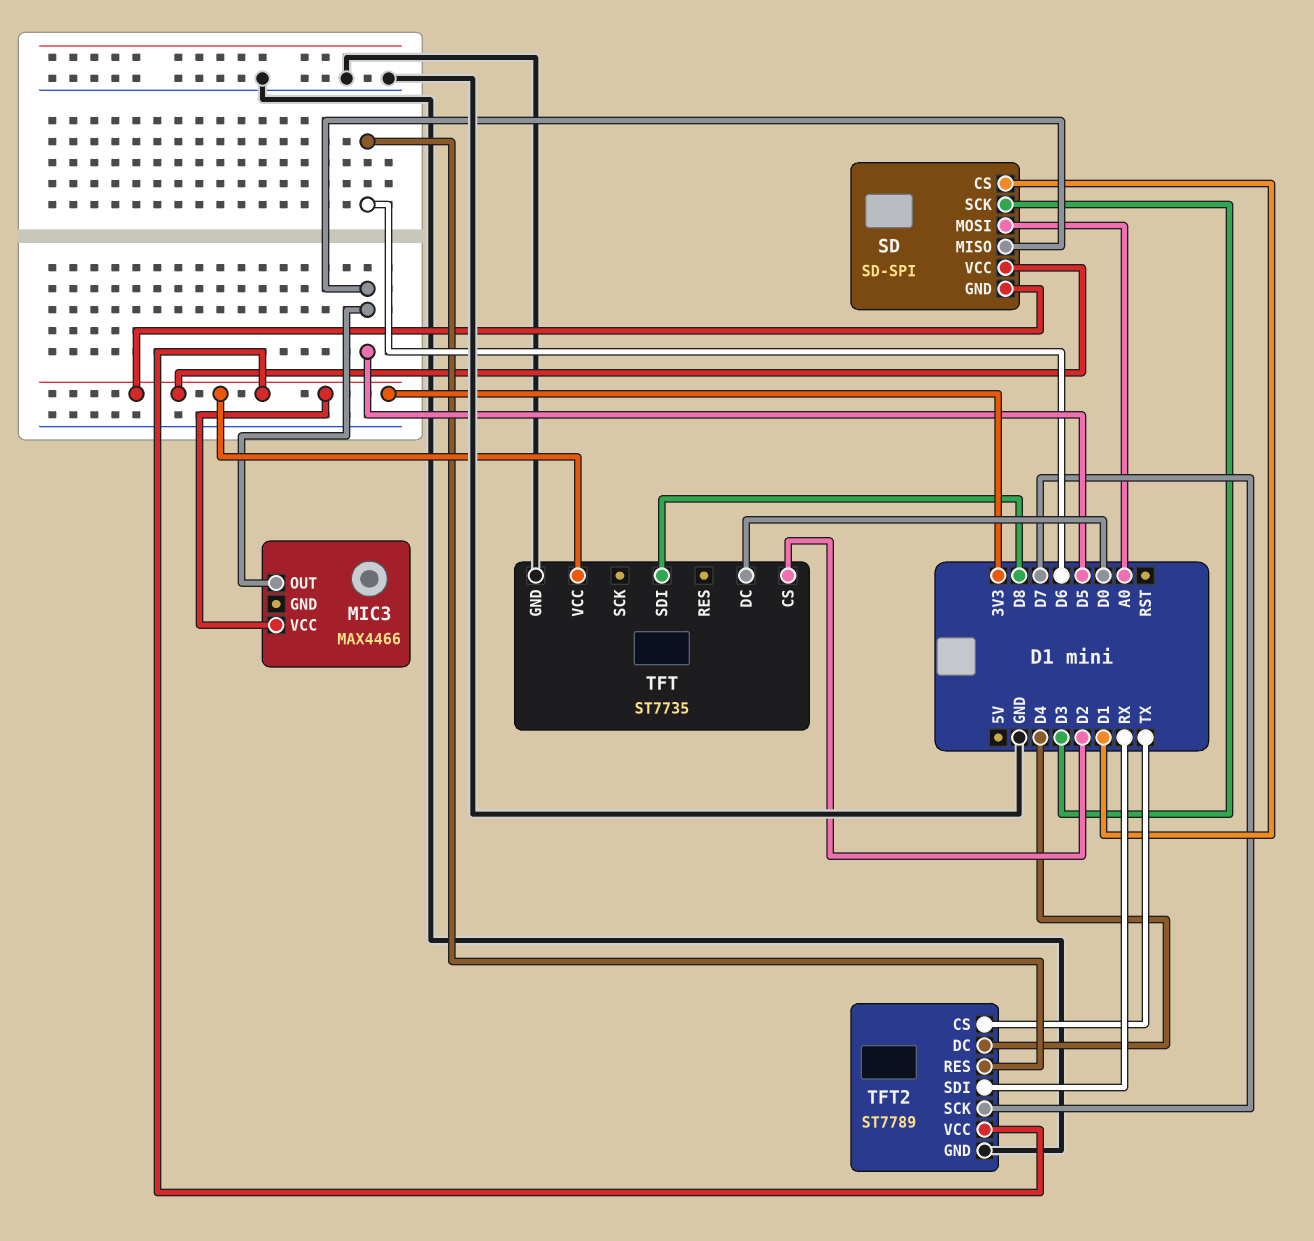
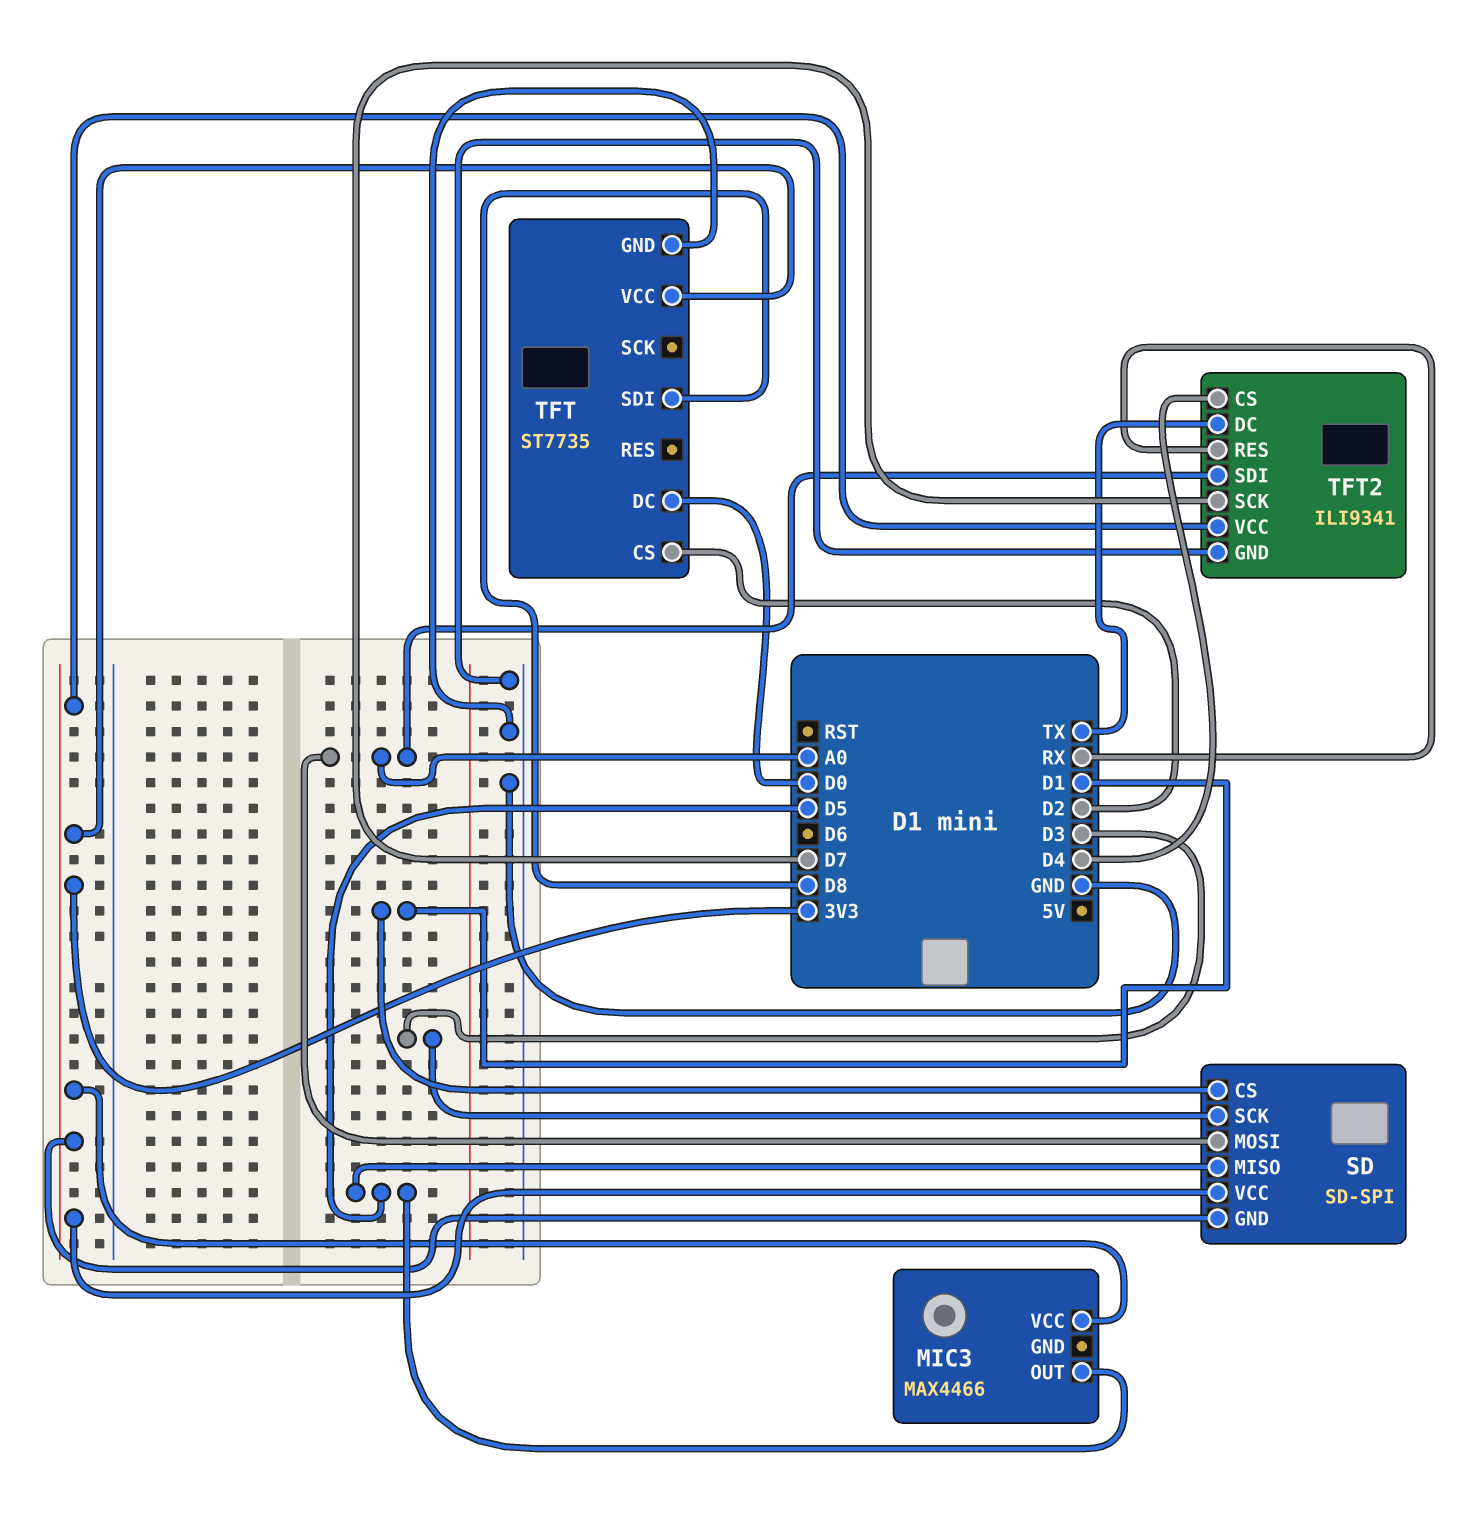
TFT2: ST7789 -> ILI9341
TFT2 pin CS: TX -> D4
TFT2 pin DC: D4 -> TX
TFT2 pin RES: D6 -> RX
TFT2 pin SDI: RX -> A0

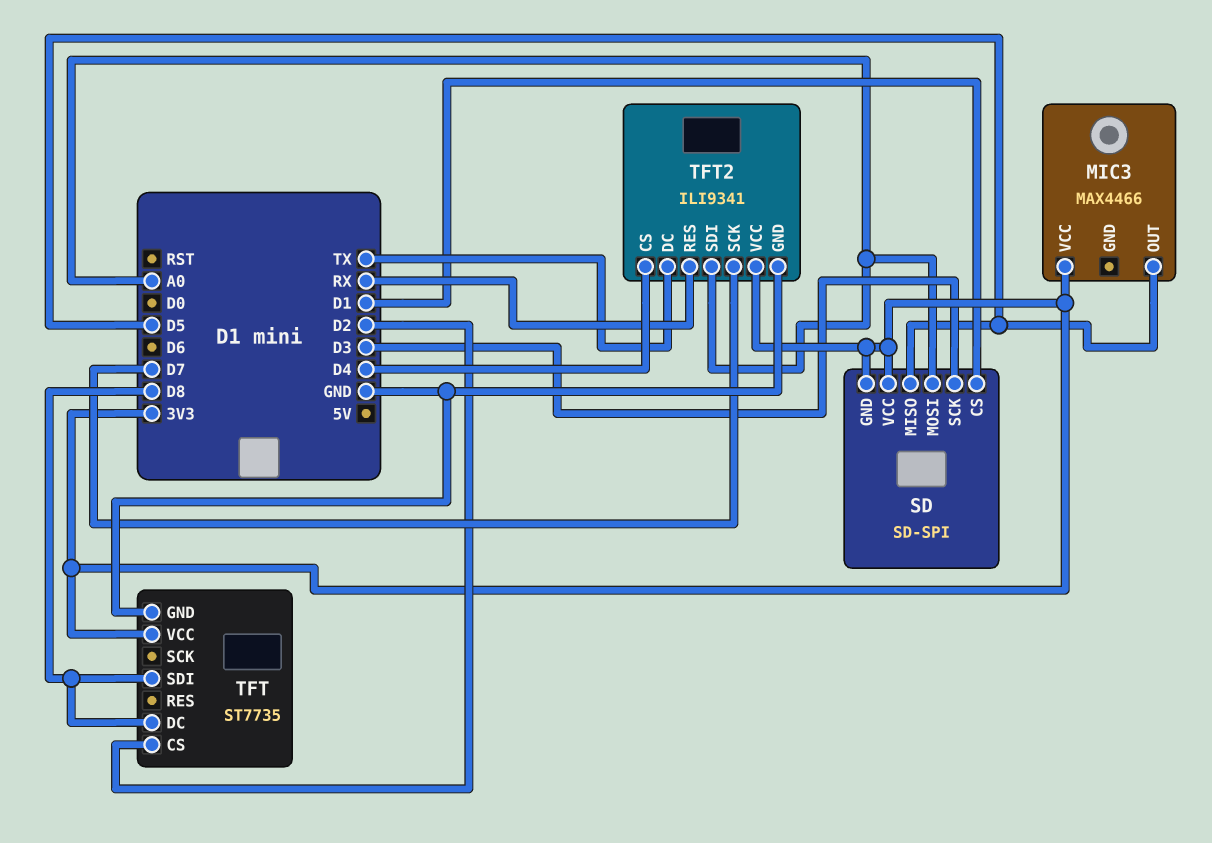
TFT pin DC: D0 -> D8

